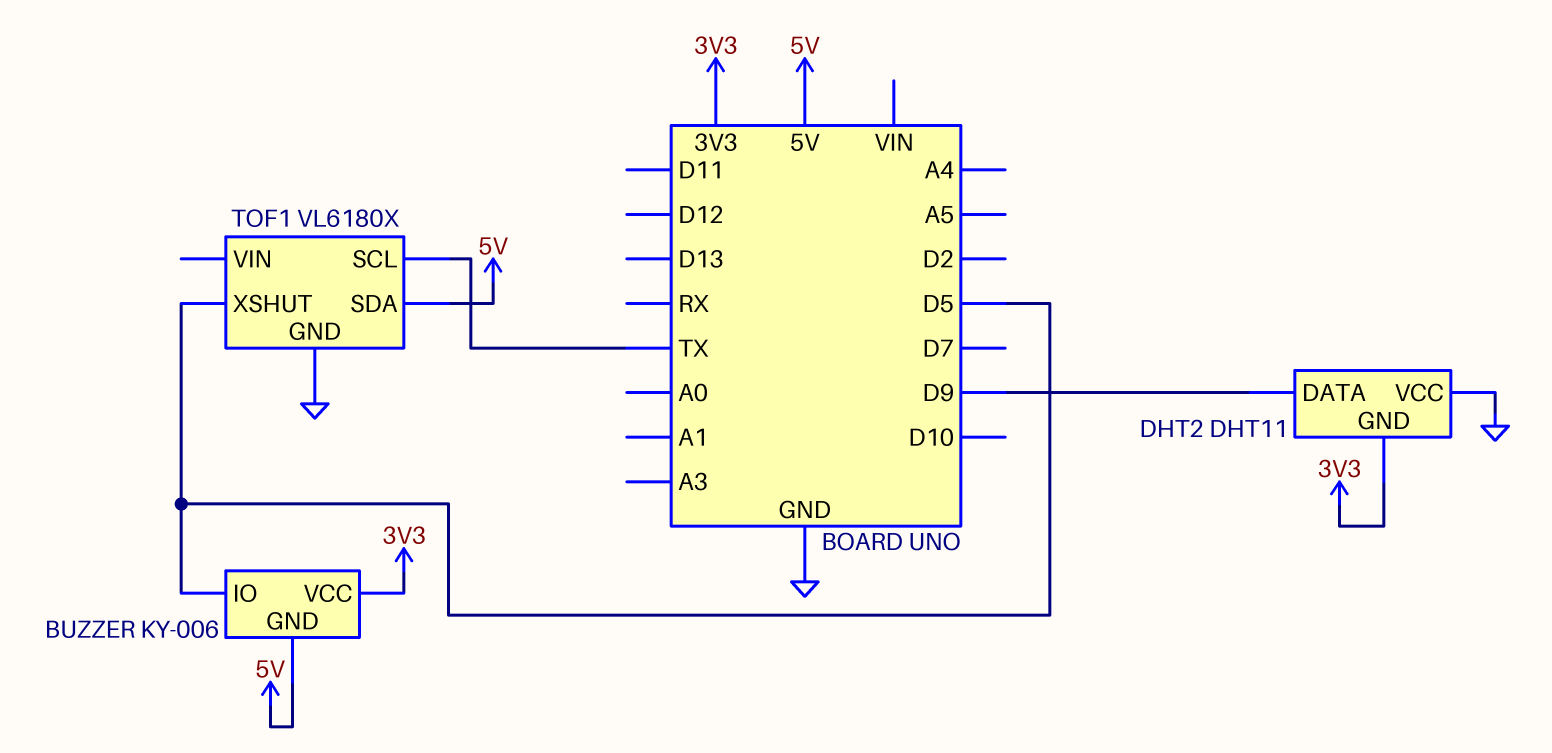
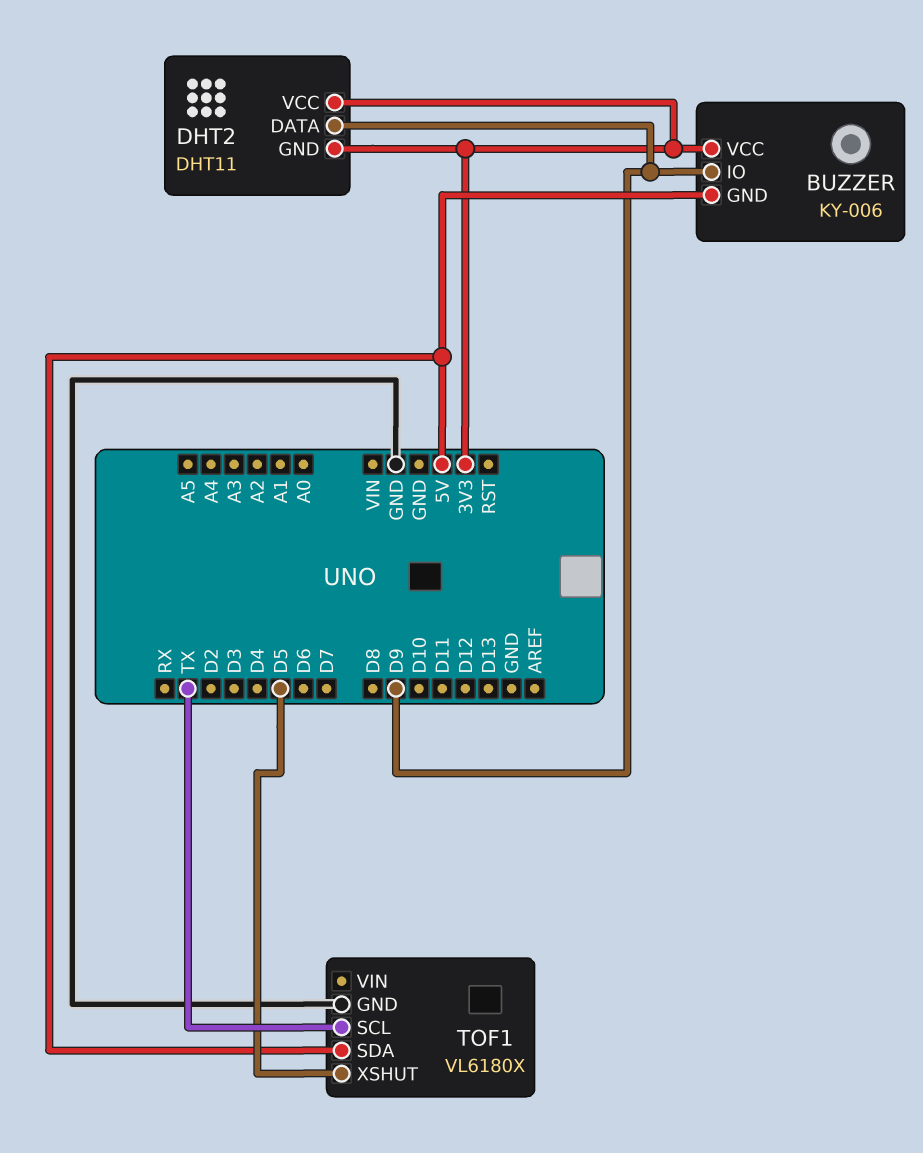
BUZZER pin IO: D5 -> D9
DHT2 pin VCC: GND -> 3V3

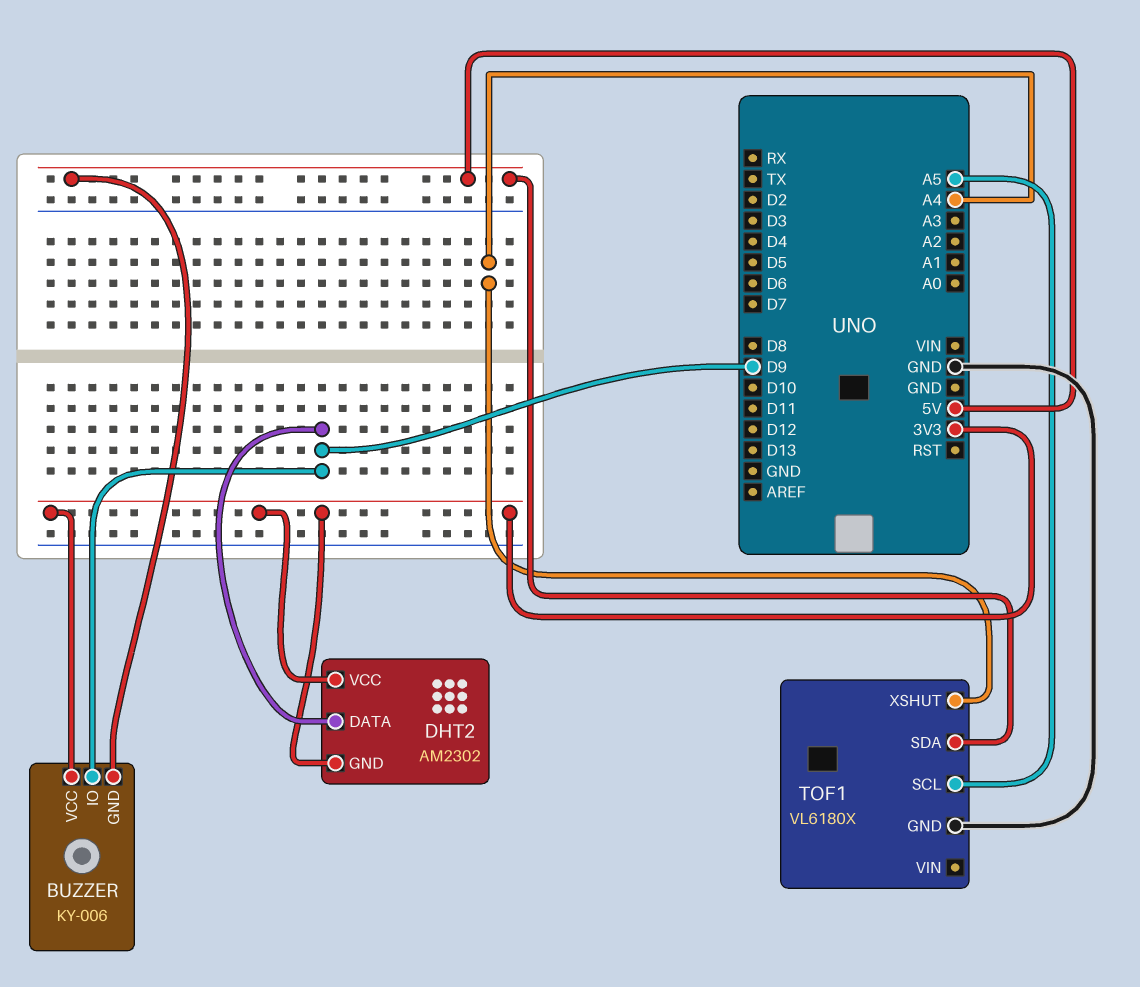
DHT2: DHT11 -> AM2302
TOF1 pin SCL: TX -> A5
TOF1 pin XSHUT: D5 -> A4

